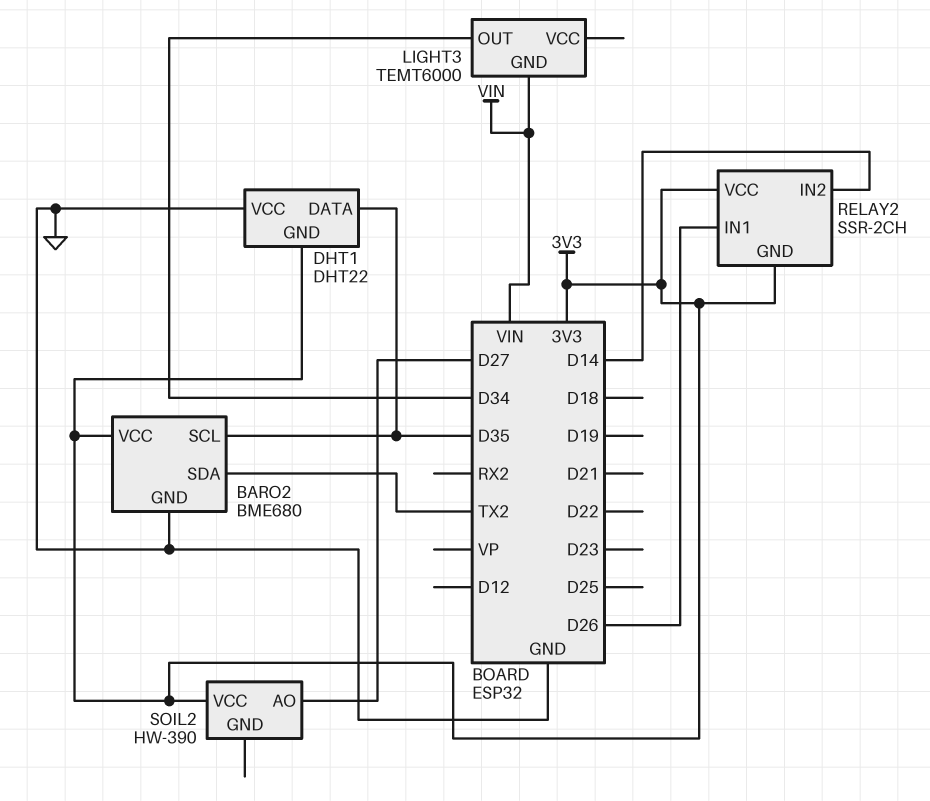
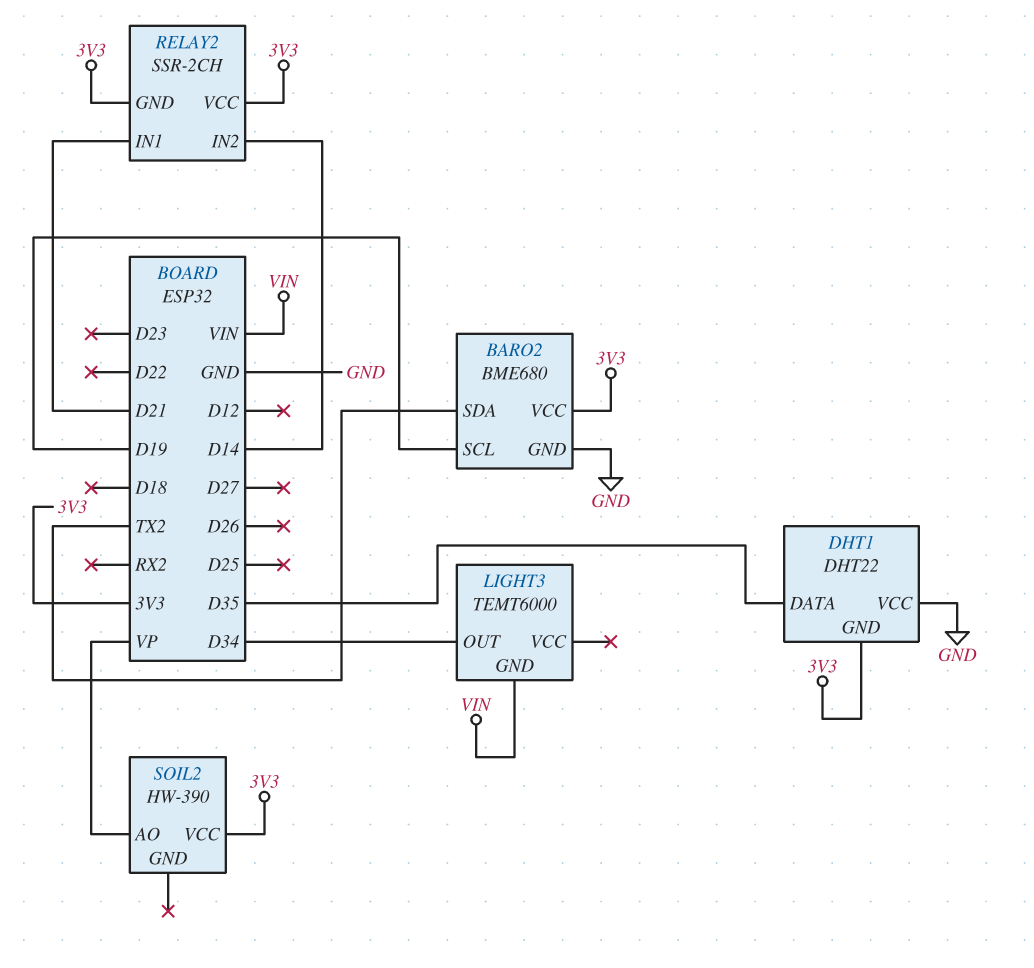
BARO2 pin SCL: D35 -> D19
RELAY2 pin IN1: D26 -> D21
SOIL2 pin AO: D27 -> VP

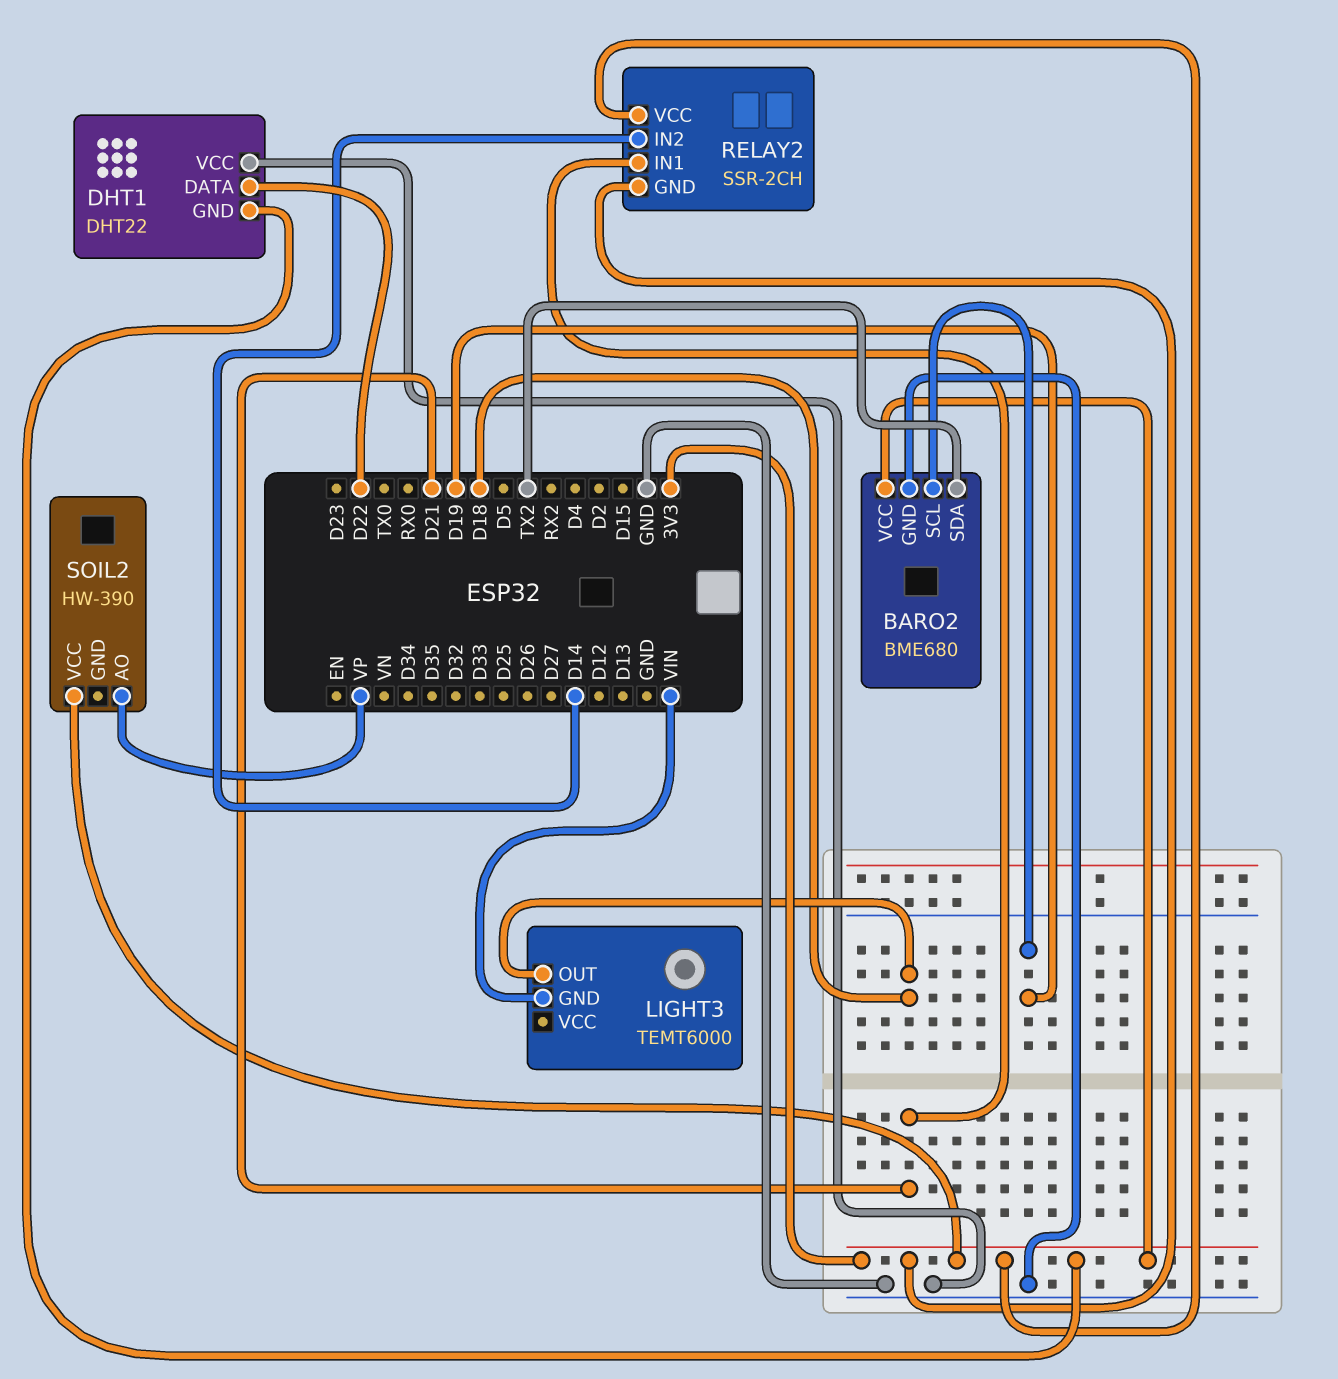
DHT1 pin DATA: D35 -> D22
LIGHT3 pin OUT: D34 -> D18

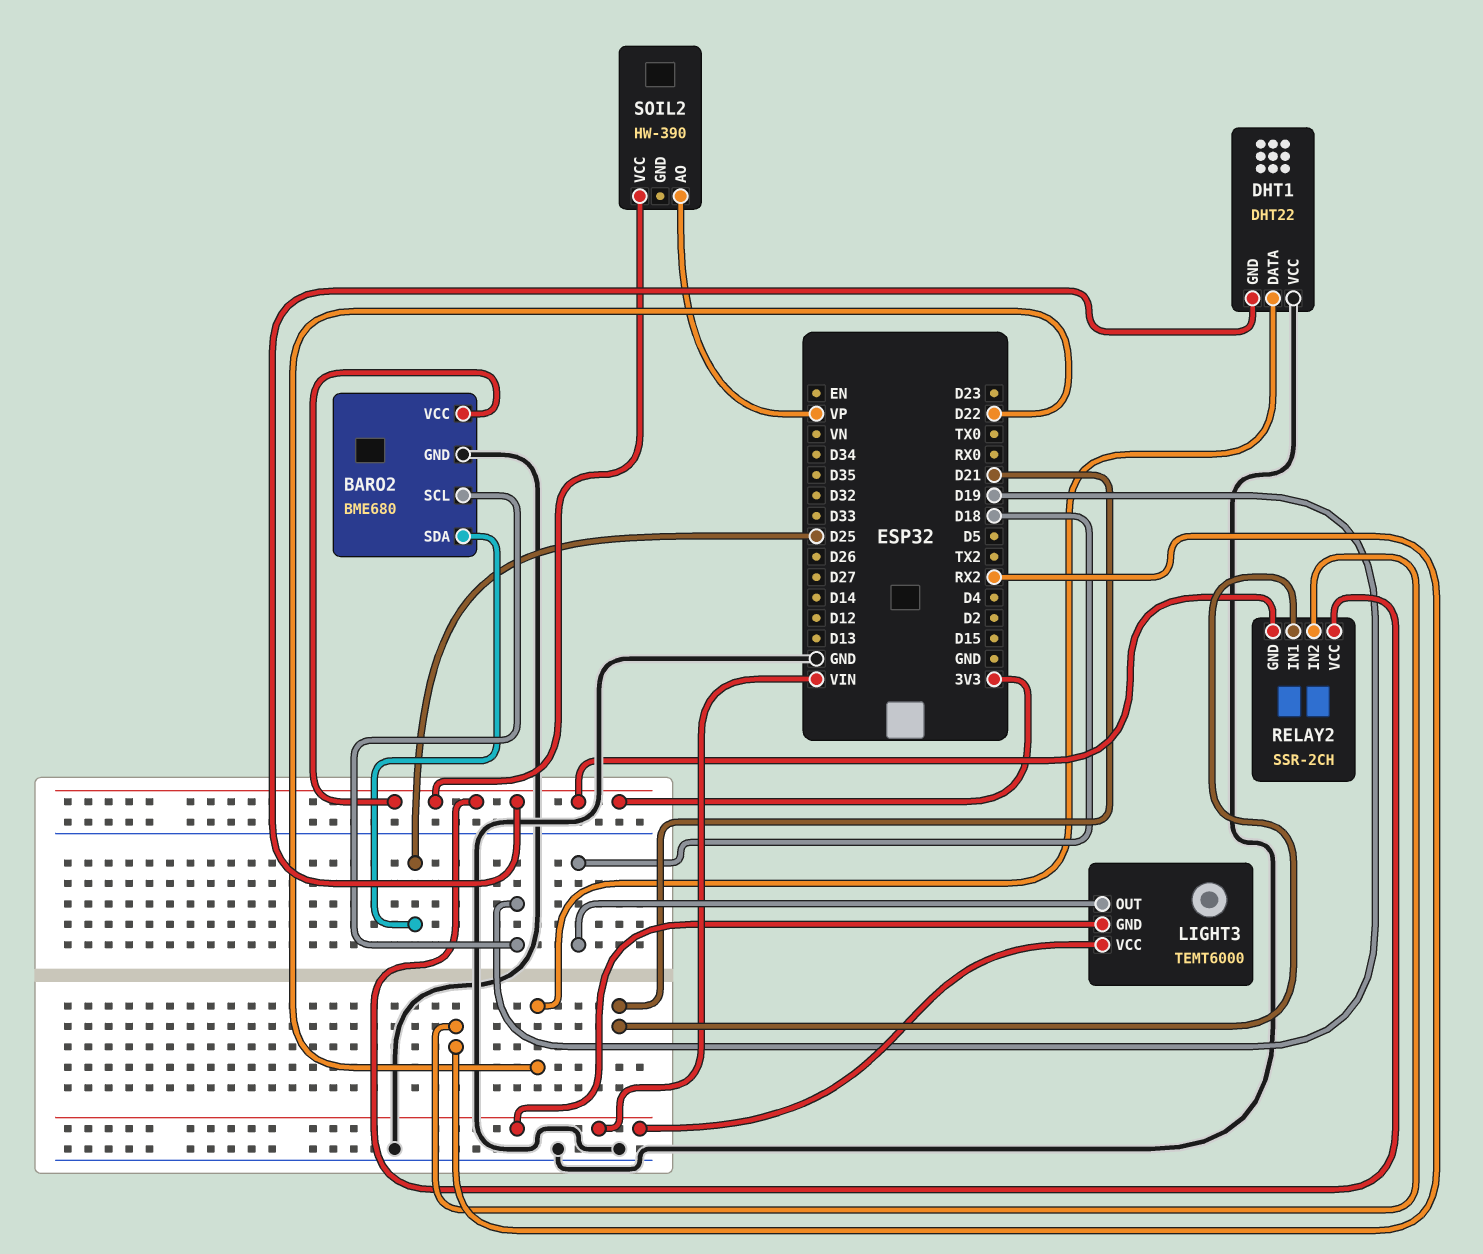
BARO2 pin SDA: TX2 -> D25
LIGHT3 pin VCC: none -> VIN
RELAY2 pin IN2: D14 -> RX2

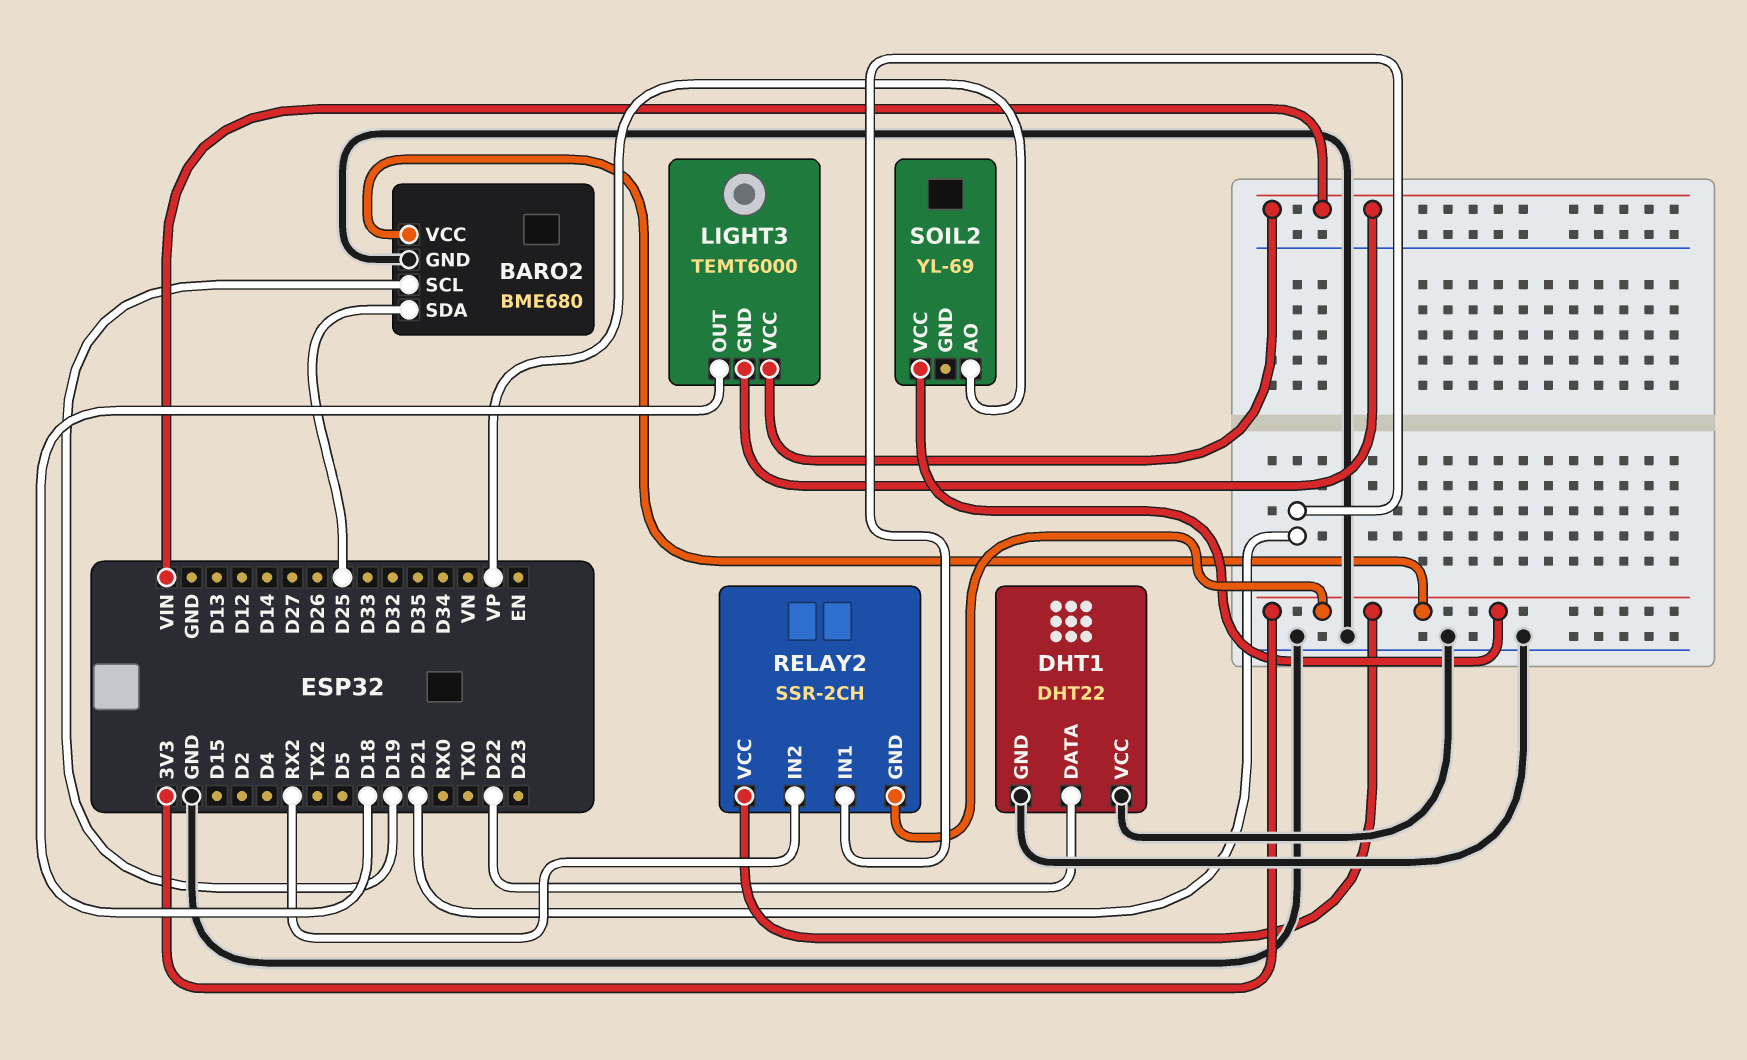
DHT1 pin GND: 3V3 -> GND
SOIL2: HW-390 -> YL-69

